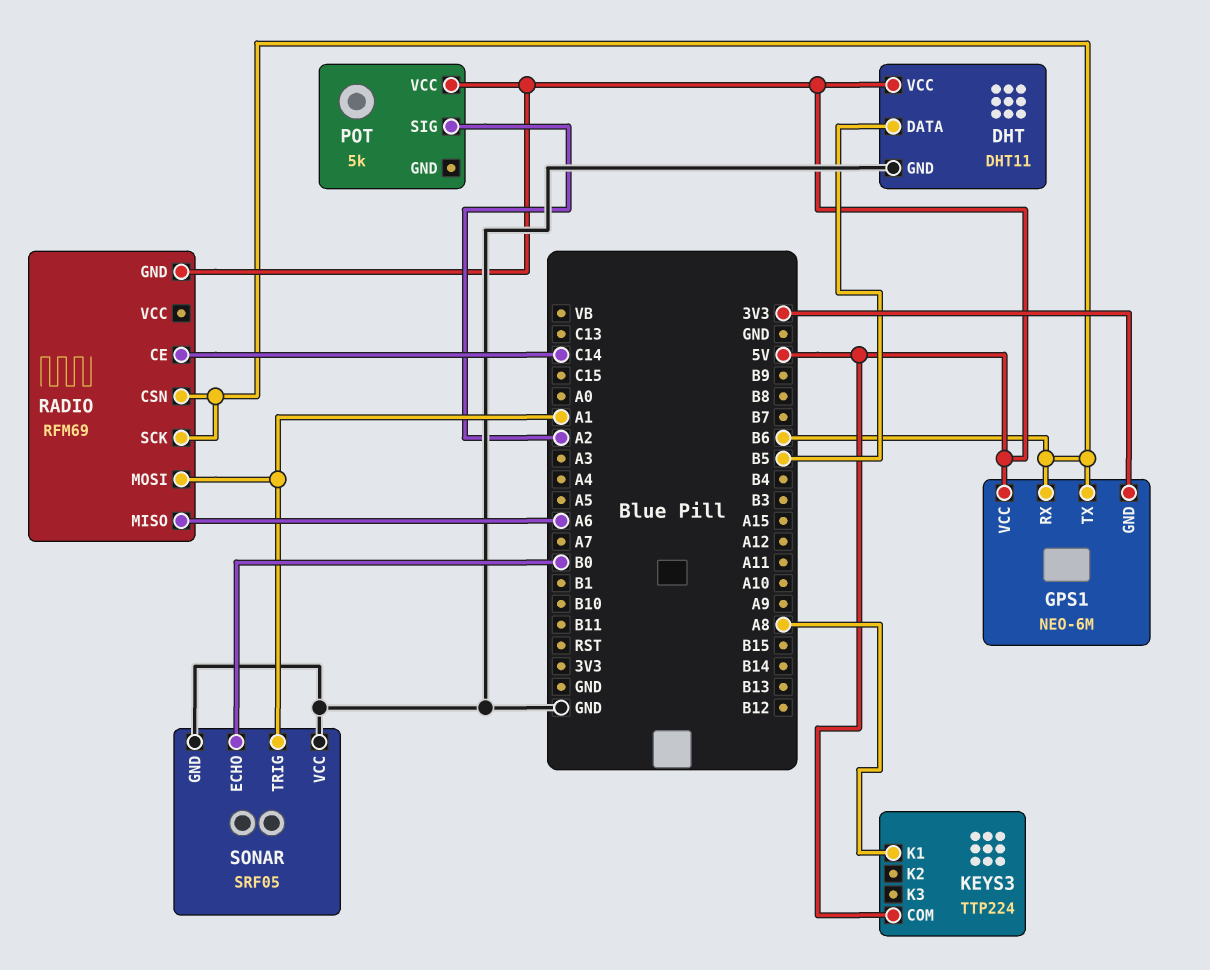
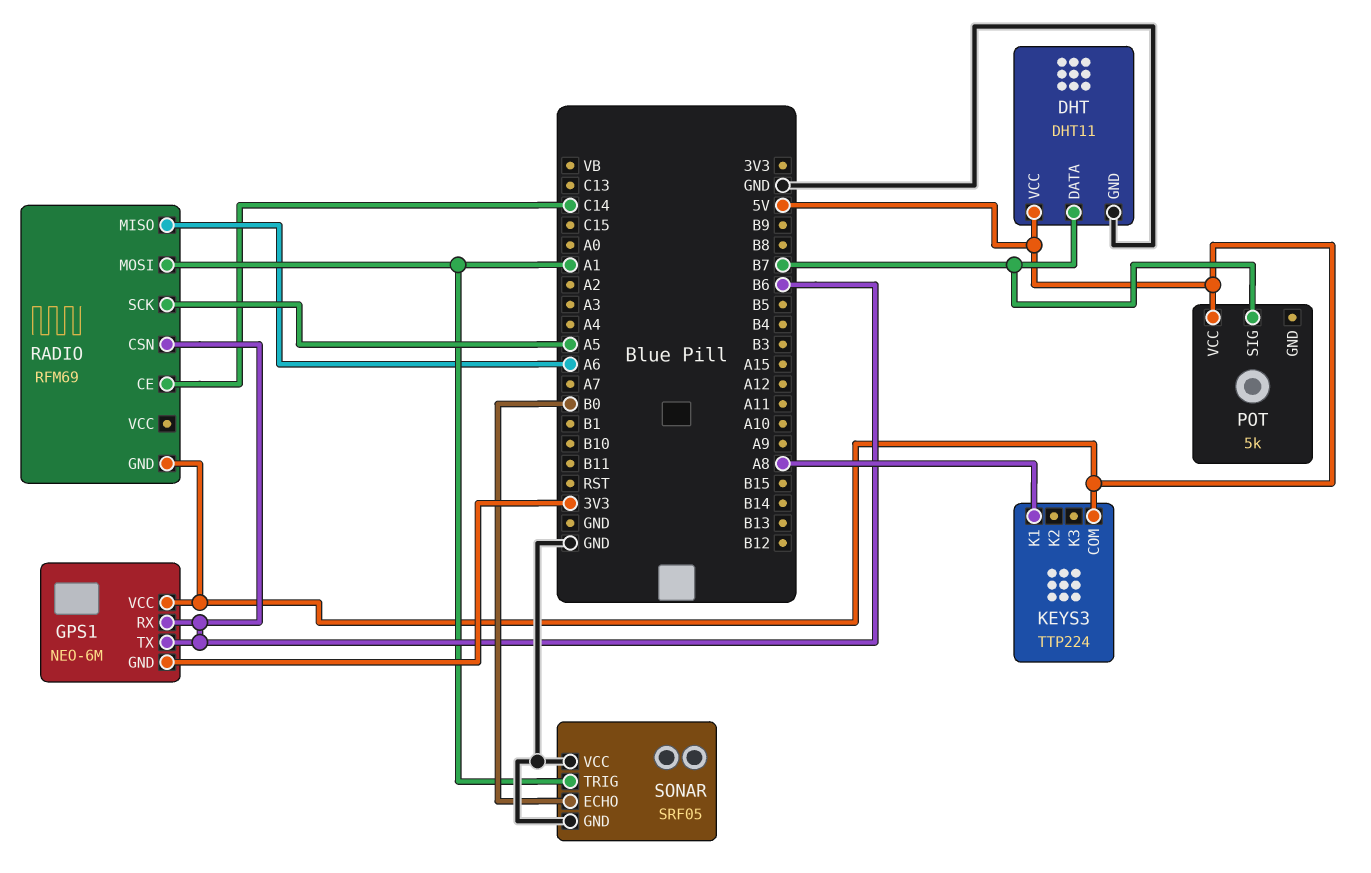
DHT pin DATA: B5 -> B7
POT pin SIG: A2 -> B7
RADIO pin SCK: B6 -> A5

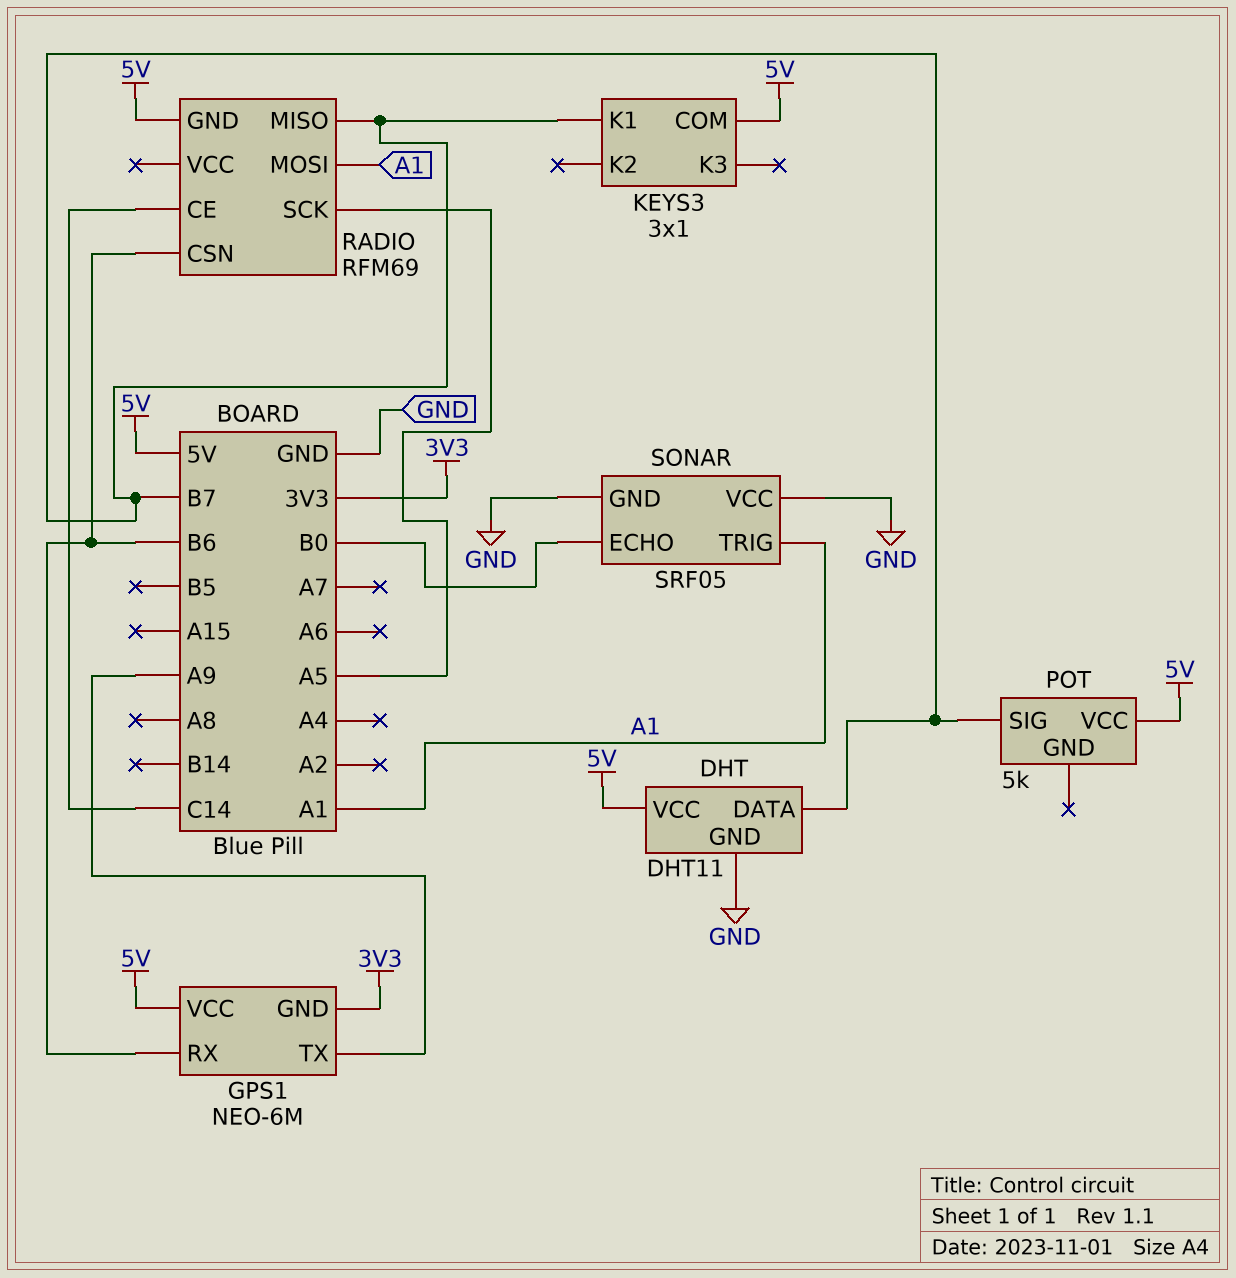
GPS1 pin TX: B6 -> A9
KEYS3: TTP224 -> 3x1
KEYS3 pin K1: A8 -> B7
RADIO pin MISO: A6 -> B7

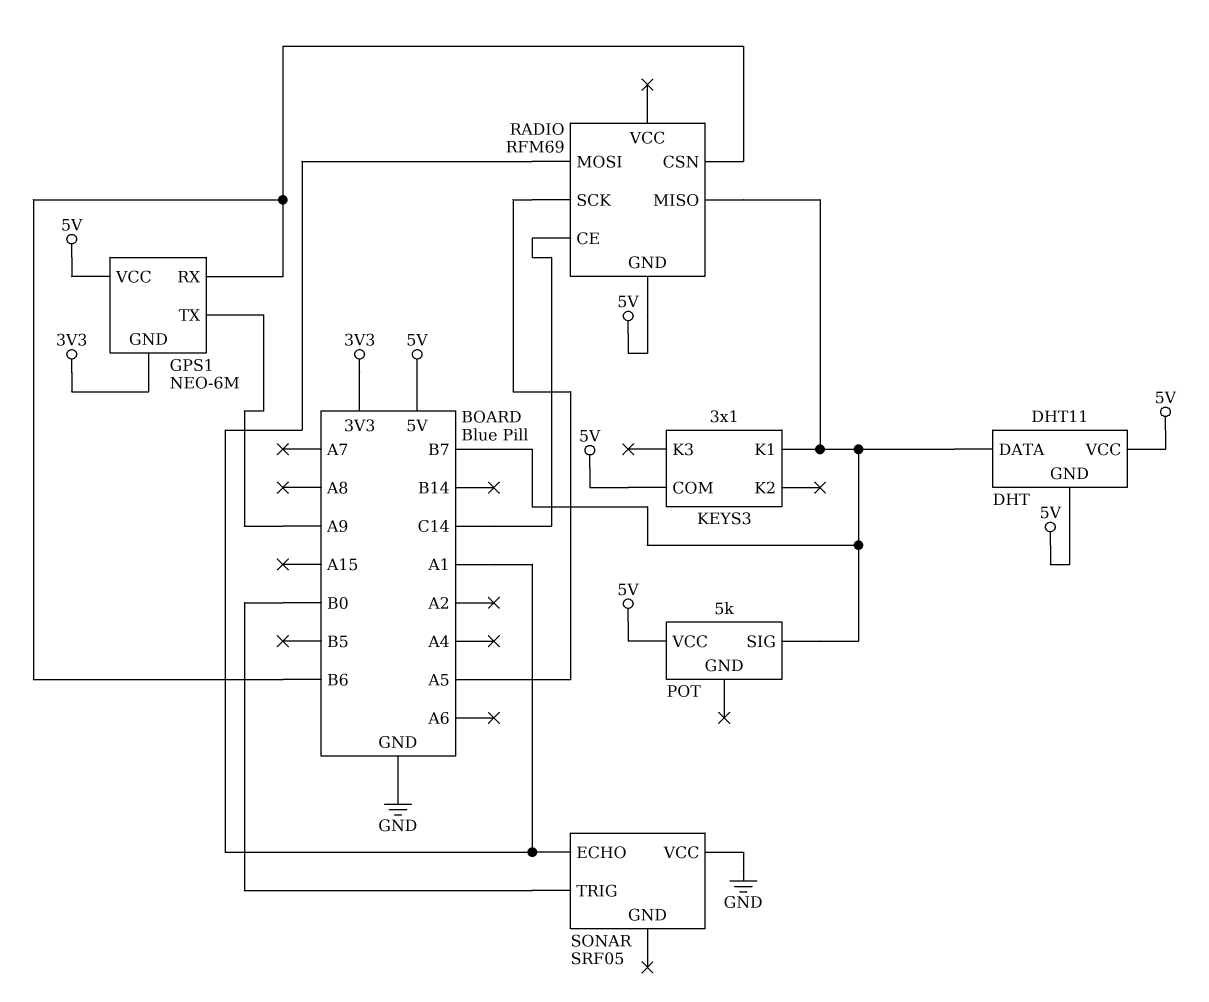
DHT pin GND: GND -> 5V
SONAR pin ECHO: B0 -> A1
SONAR pin GND: GND -> none
SONAR pin TRIG: A1 -> B0

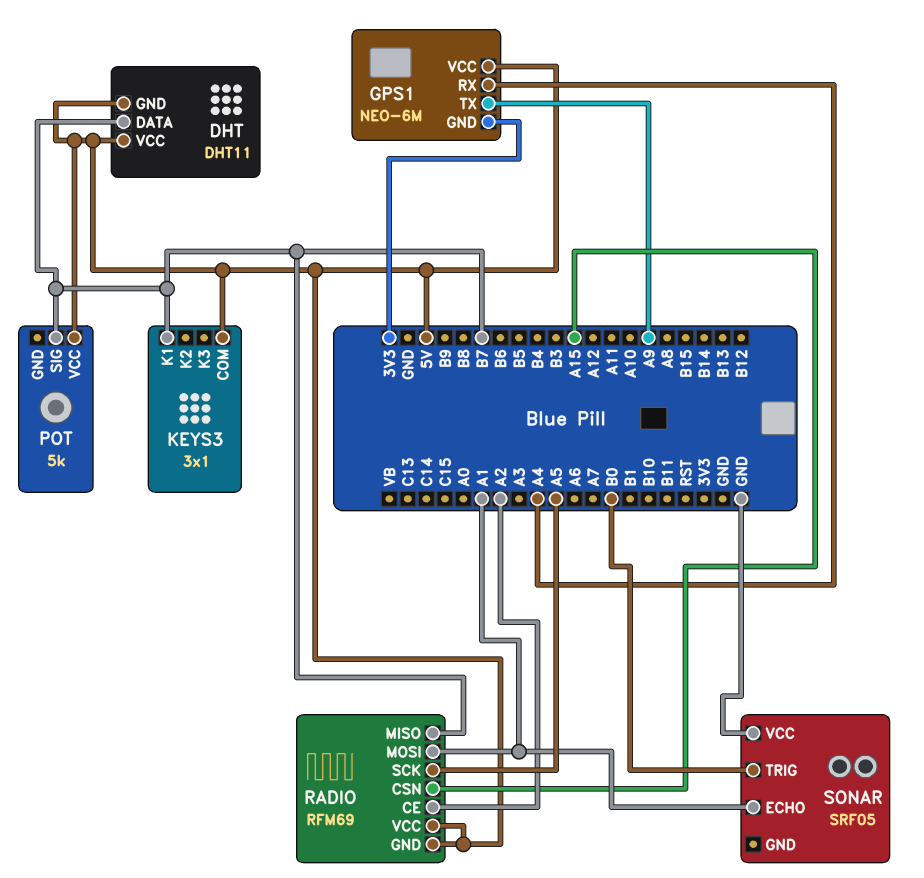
GPS1 pin RX: B6 -> A4
RADIO pin CE: C14 -> A2
RADIO pin CSN: B6 -> A15
RADIO pin VCC: none -> 5V

